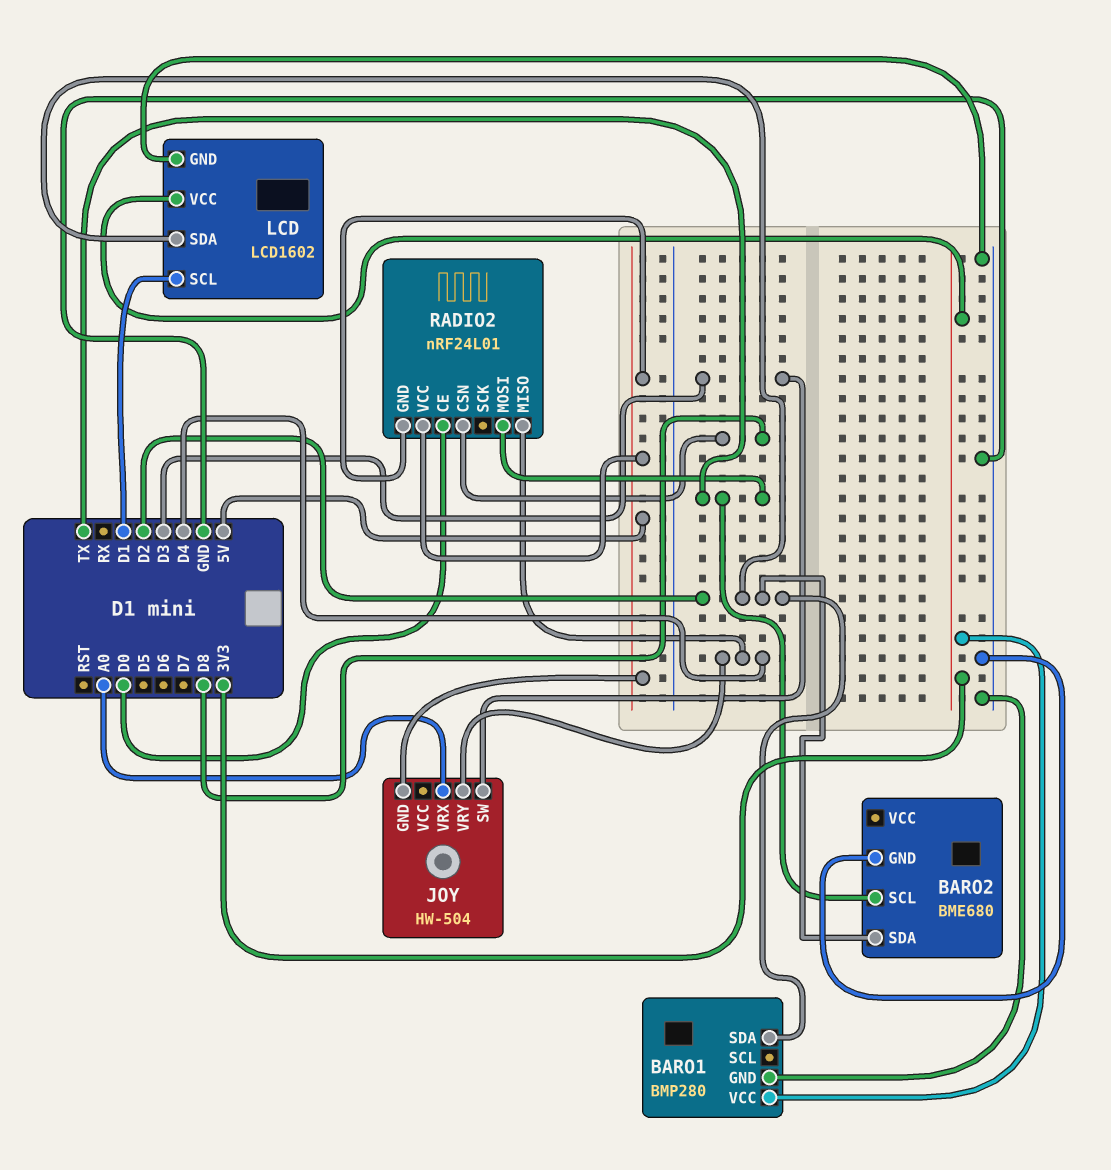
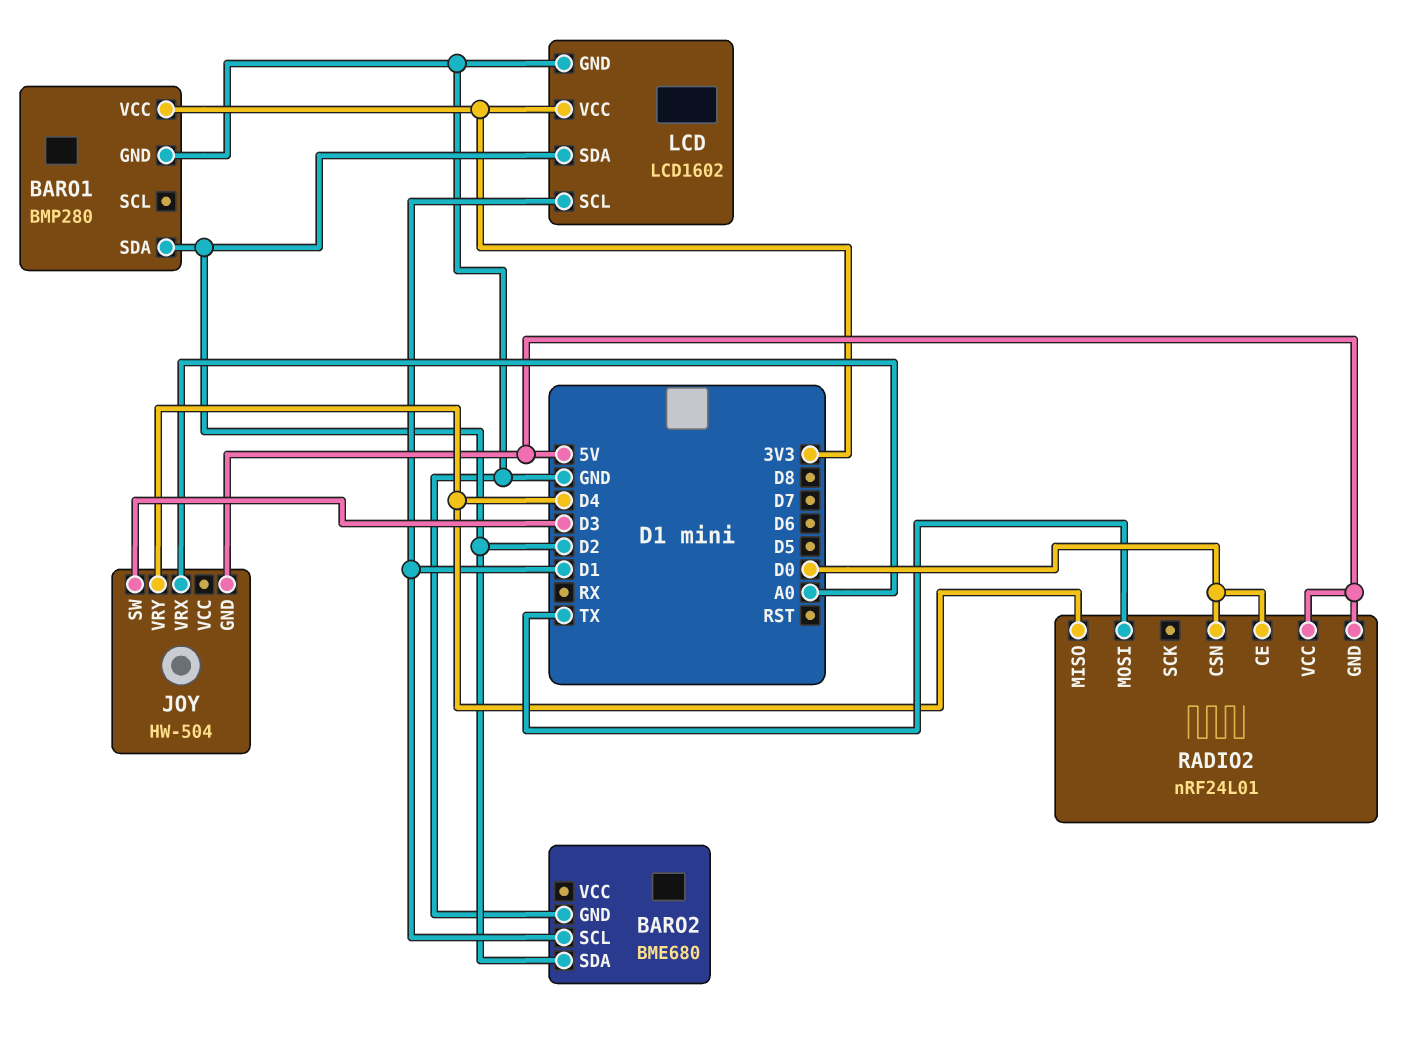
BARO2 pin SCL: TX -> D1
RADIO2 pin CSN: D8 -> D0

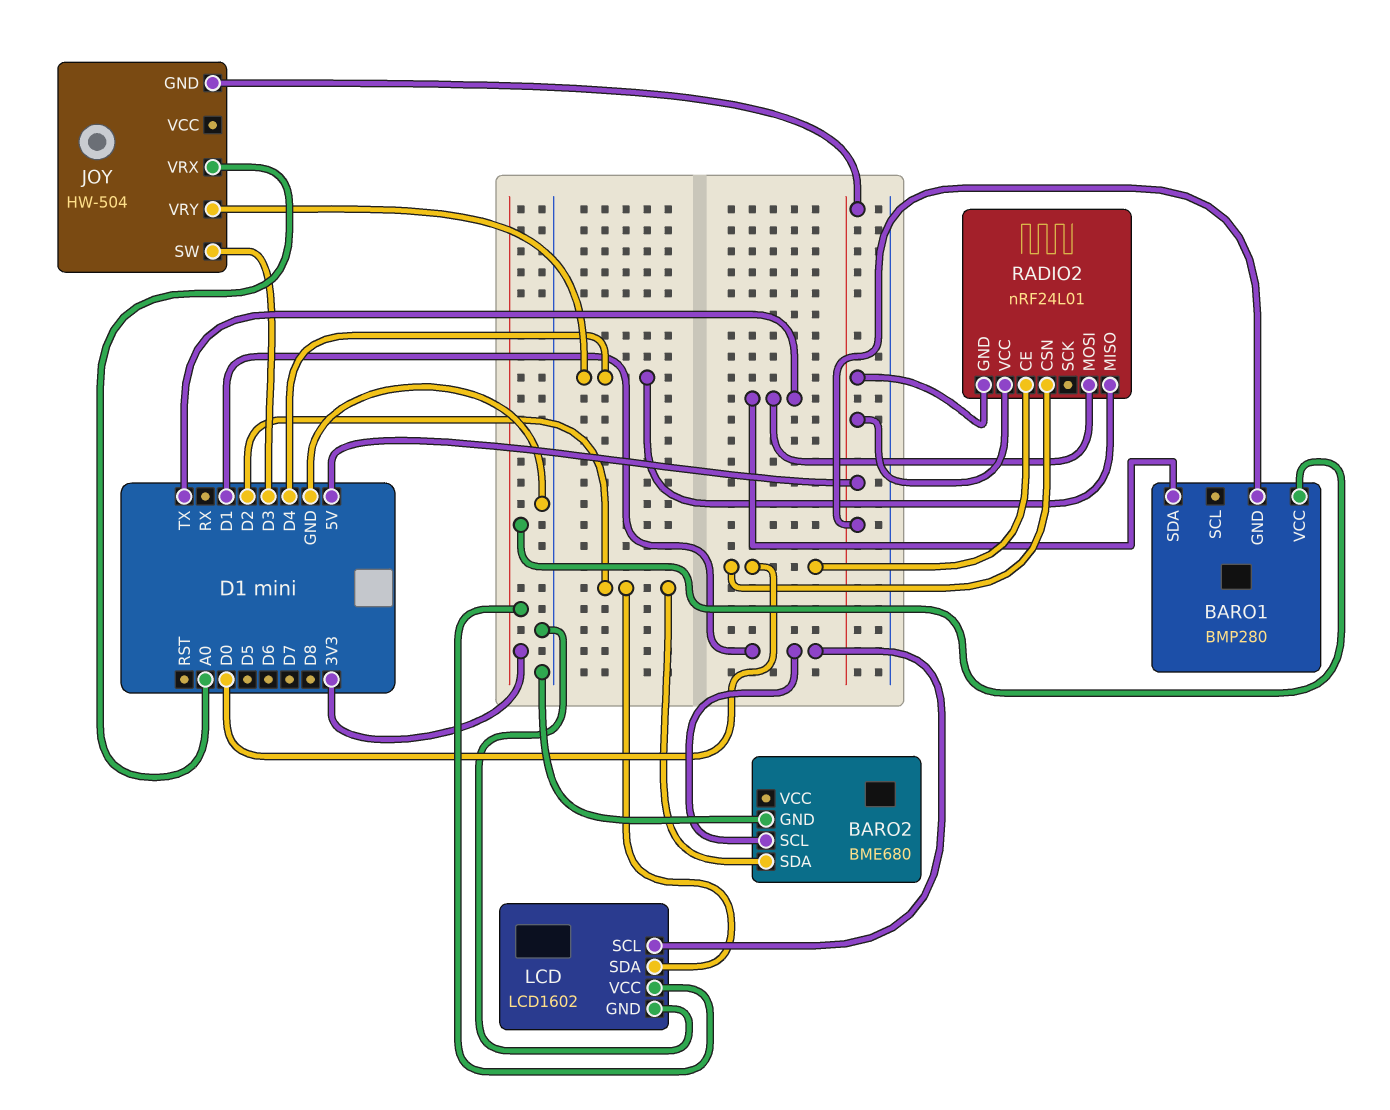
BARO1 pin GND: GND -> 5V
BARO1 pin SDA: D2 -> TX

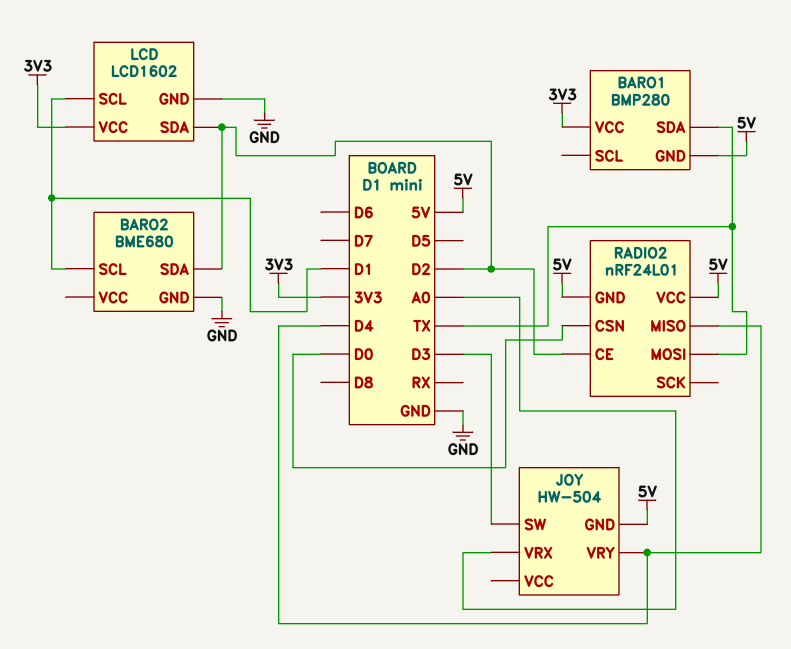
RADIO2 pin CE: D0 -> D2

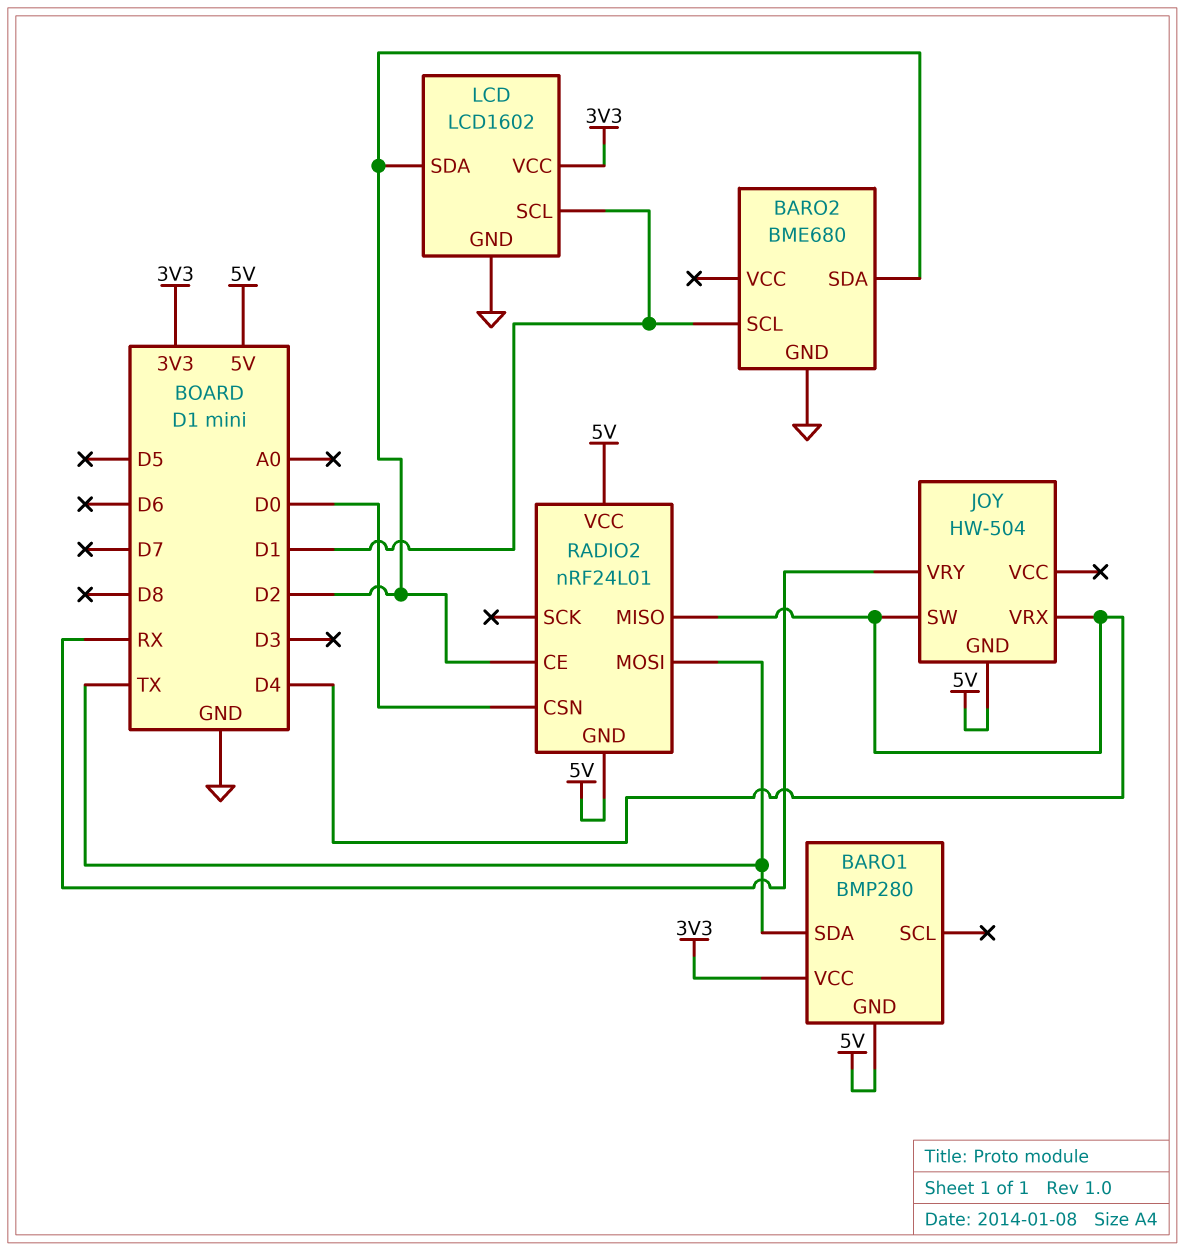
JOY pin SW: D3 -> D4
JOY pin VRX: A0 -> D4
JOY pin VRY: D4 -> RX

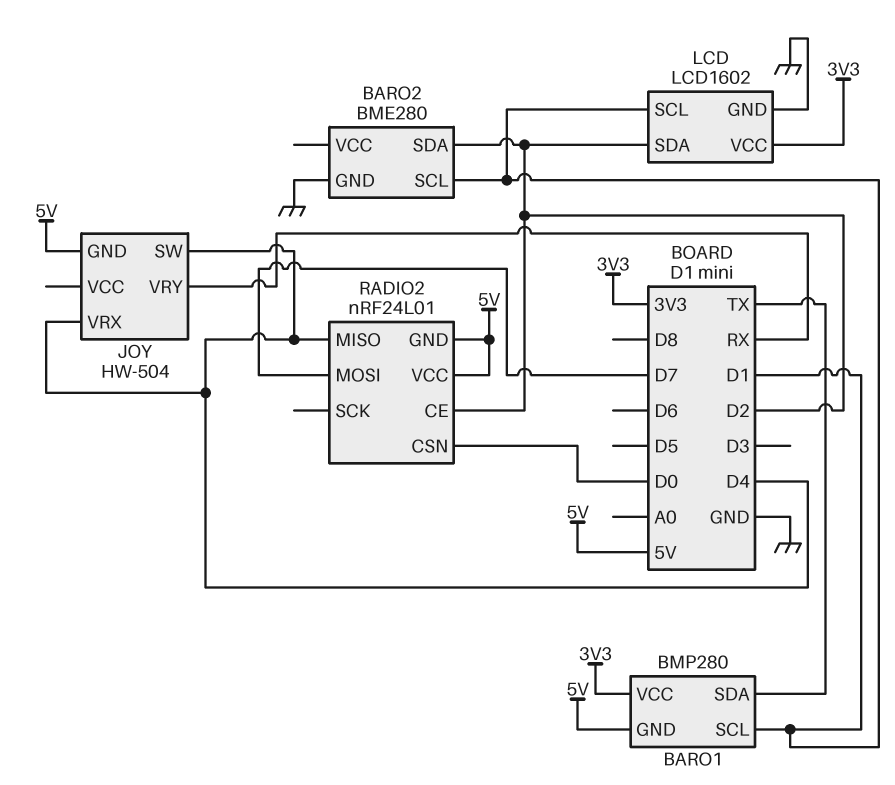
BARO1 pin SCL: none -> D1
BARO2: BME680 -> BME280
RADIO2 pin MOSI: TX -> D7

